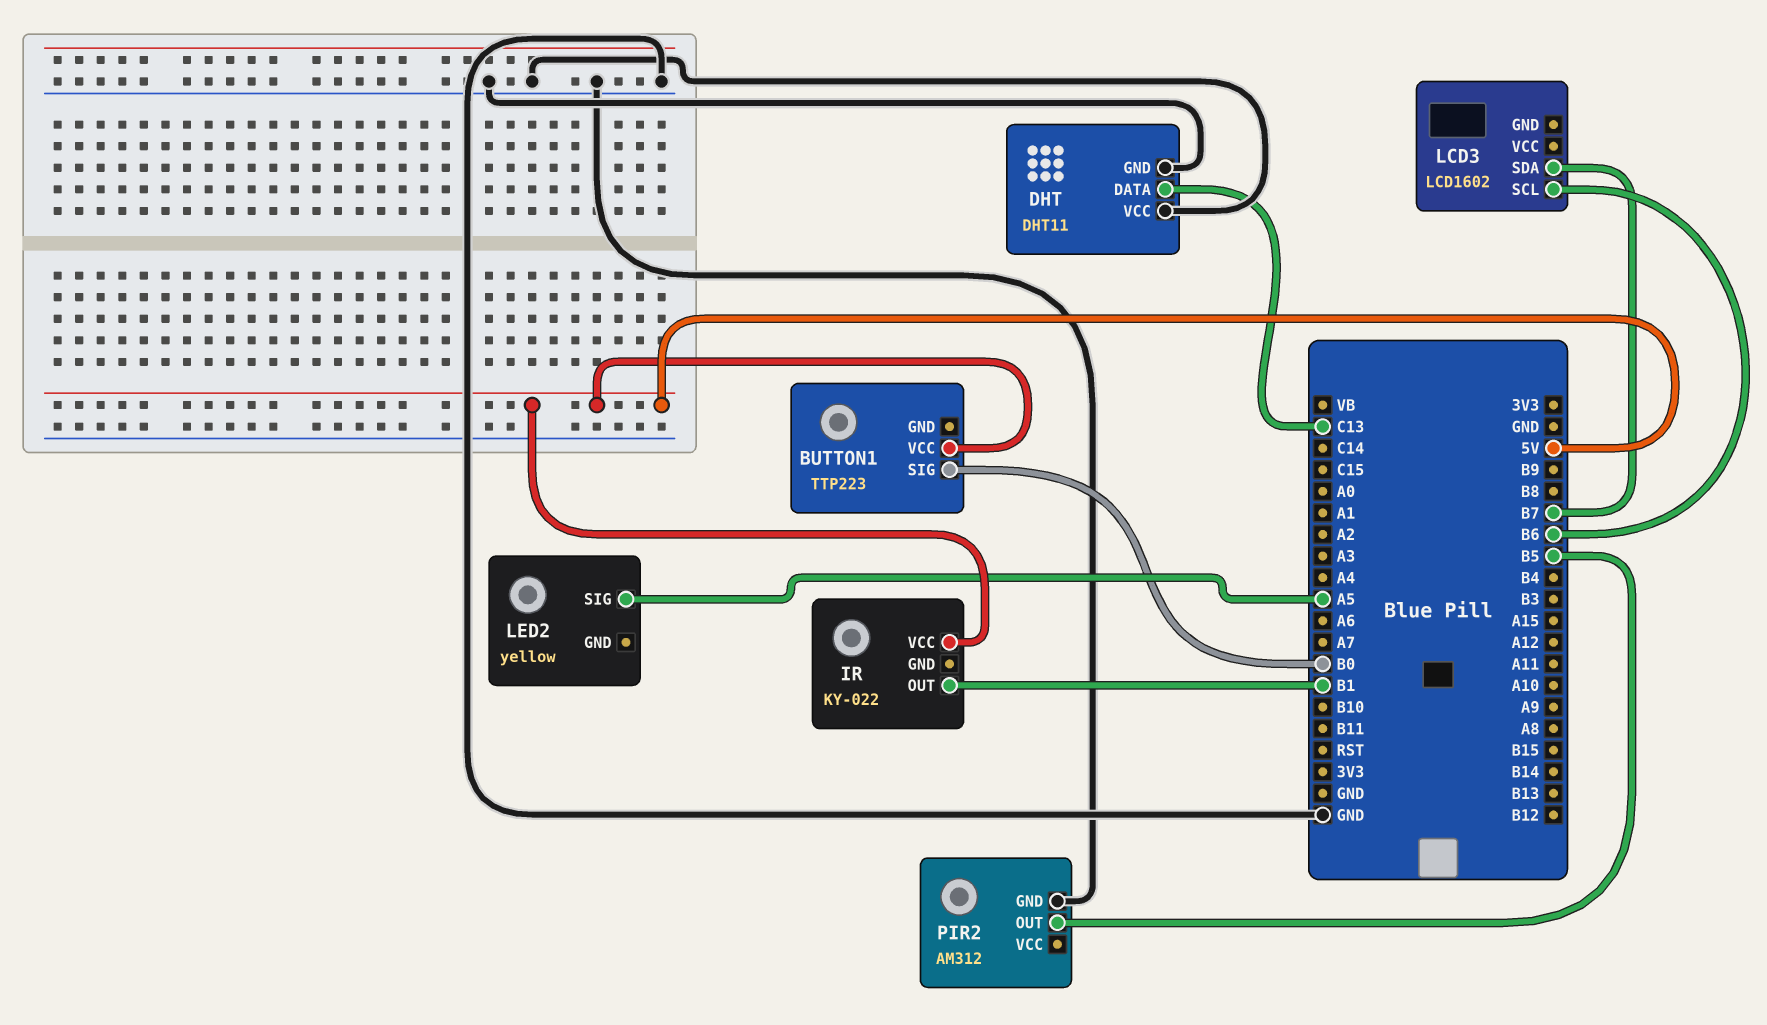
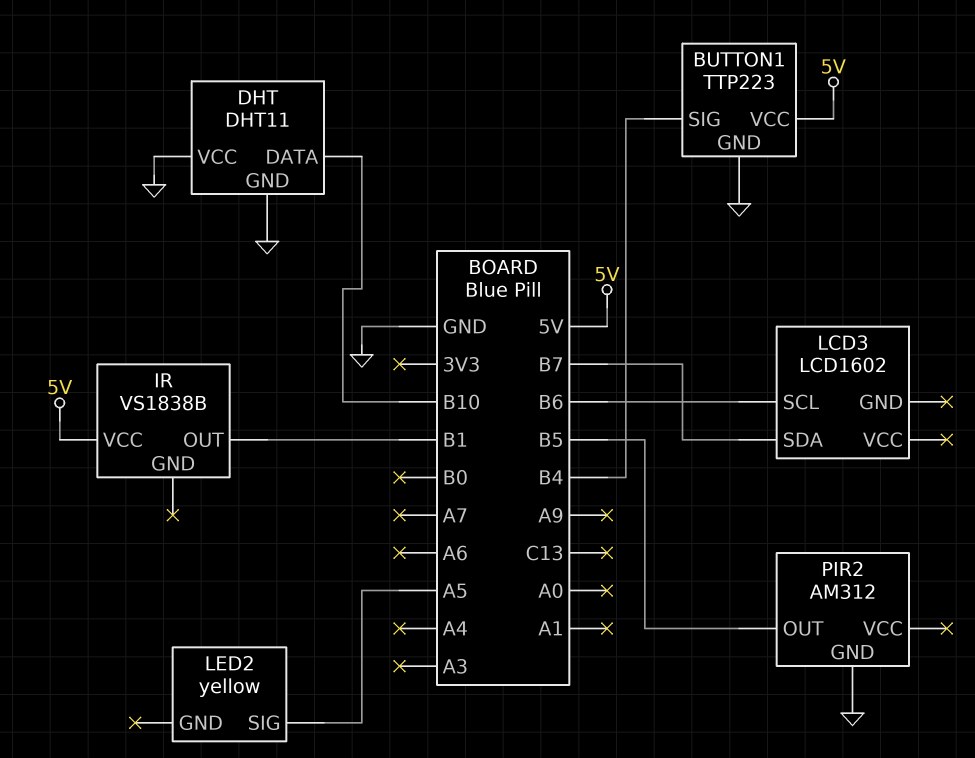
BUTTON1 pin GND: none -> GND
BUTTON1 pin SIG: B0 -> B4
DHT pin DATA: C13 -> B10
IR: KY-022 -> VS1838B

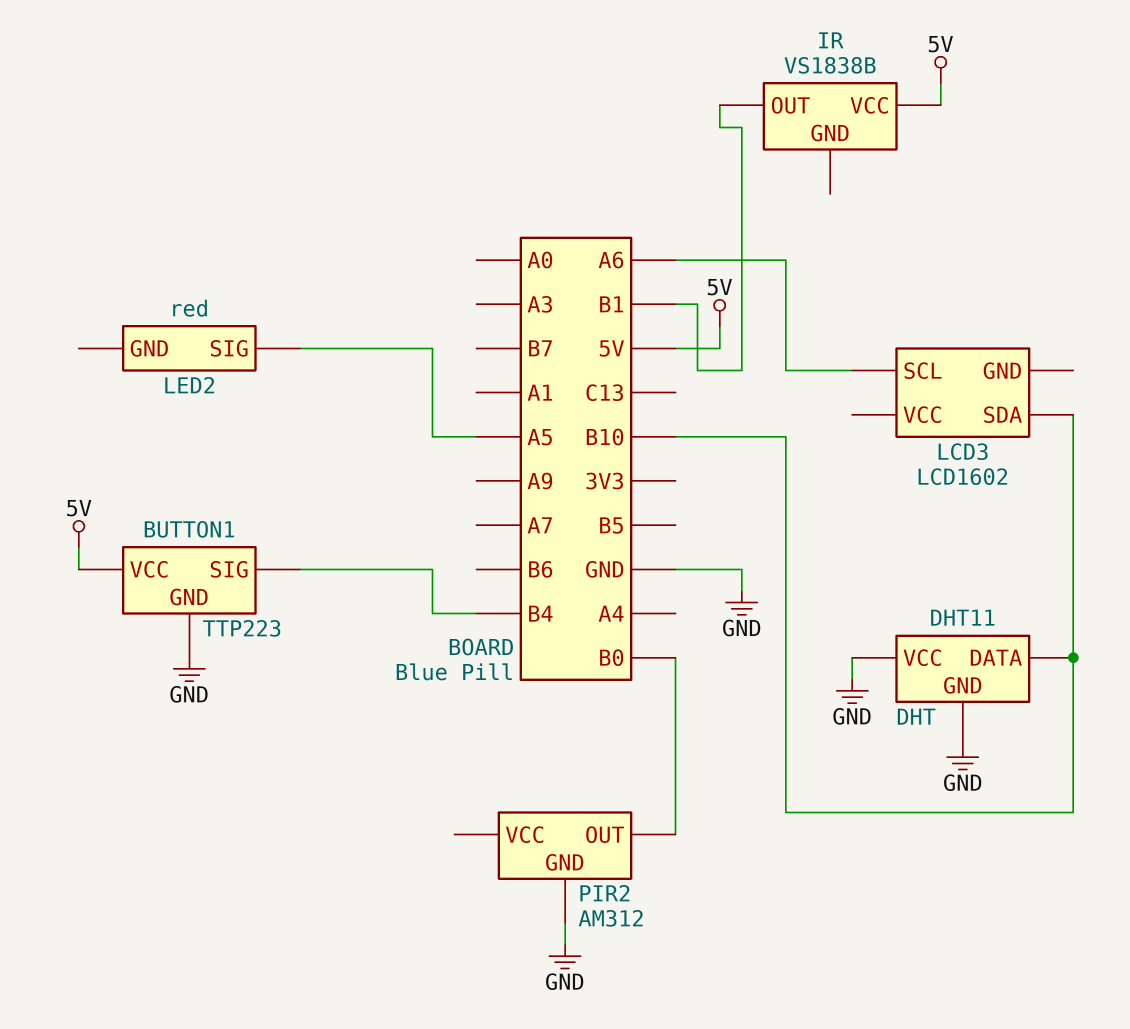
LCD3 pin SCL: B6 -> A6
LCD3 pin SDA: B7 -> B10
LED2: yellow -> red
PIR2 pin OUT: B5 -> B0

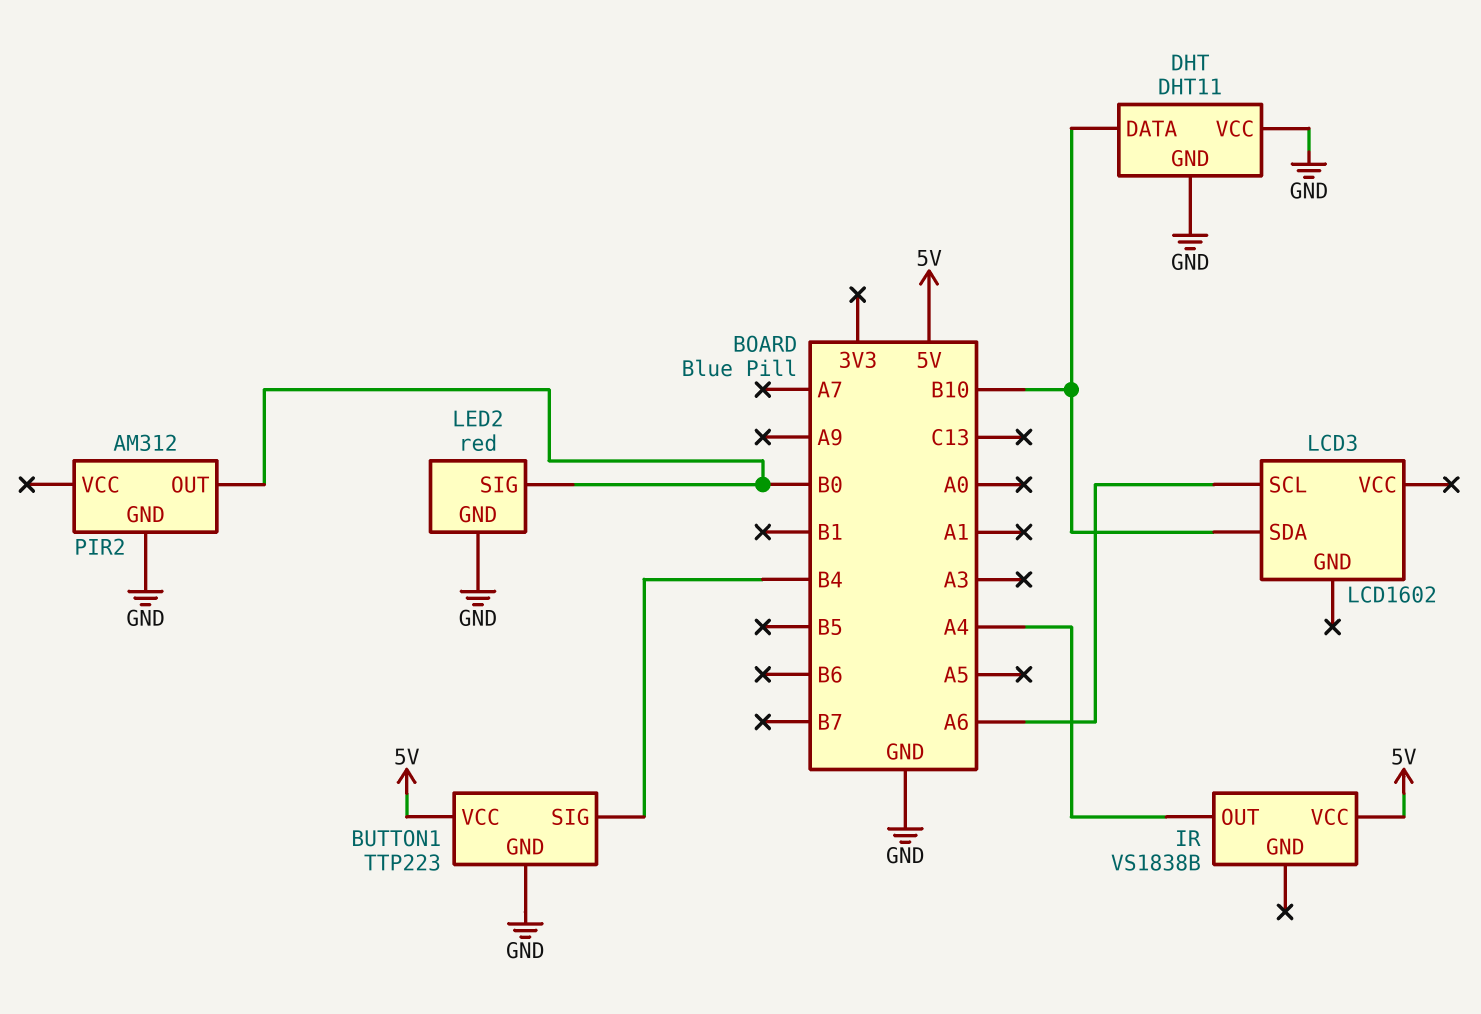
IR pin OUT: B1 -> A4
LED2 pin GND: none -> GND
LED2 pin SIG: A5 -> B0

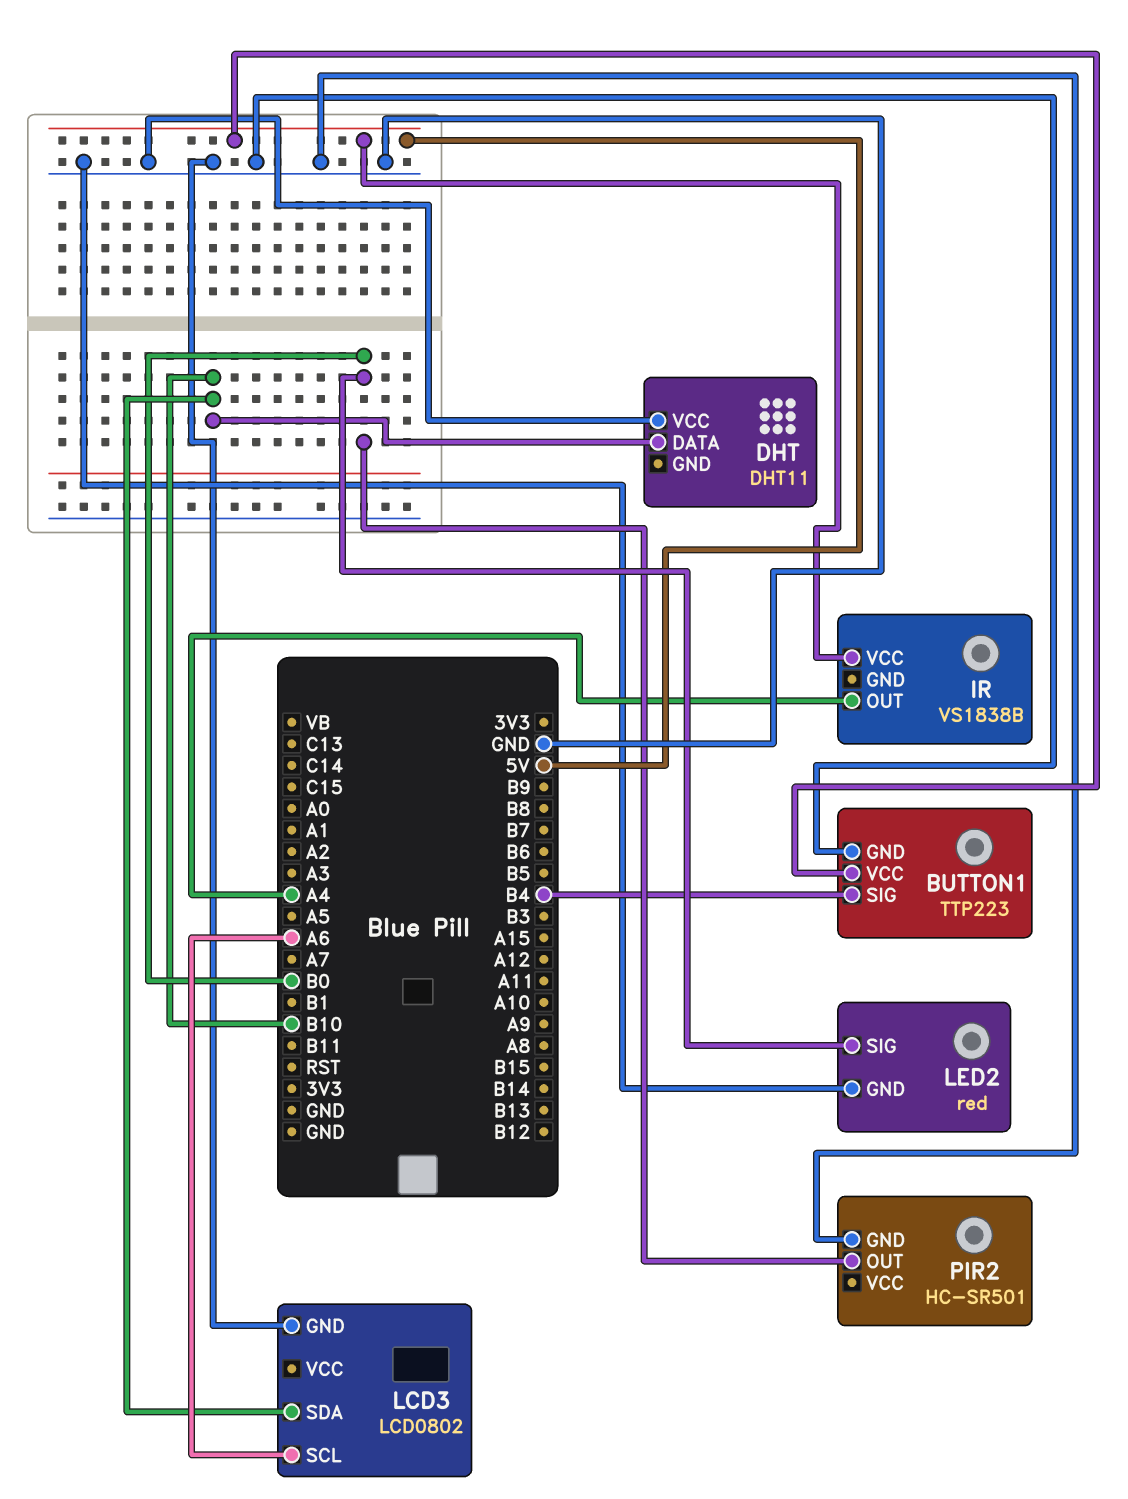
DHT pin GND: GND -> none
LCD3: LCD1602 -> LCD0802
LCD3 pin GND: none -> GND
PIR2: AM312 -> HC-SR501

